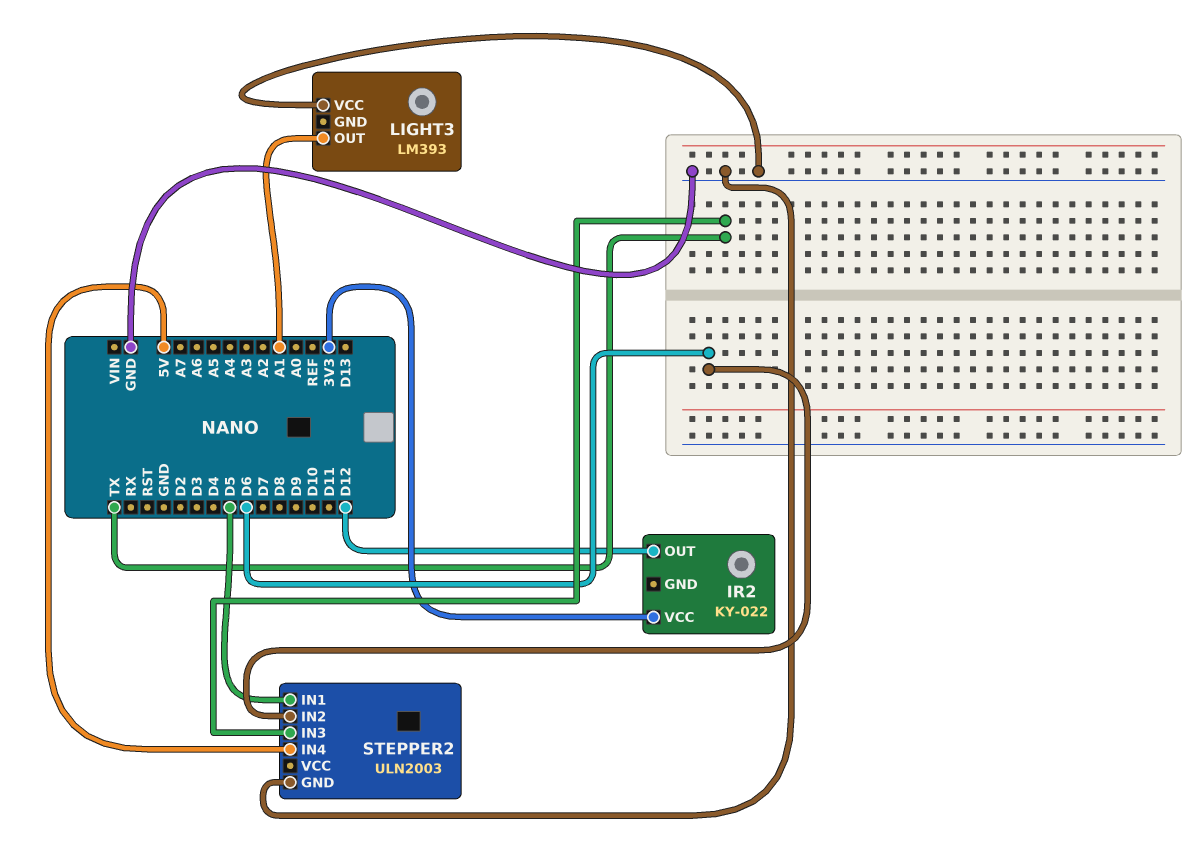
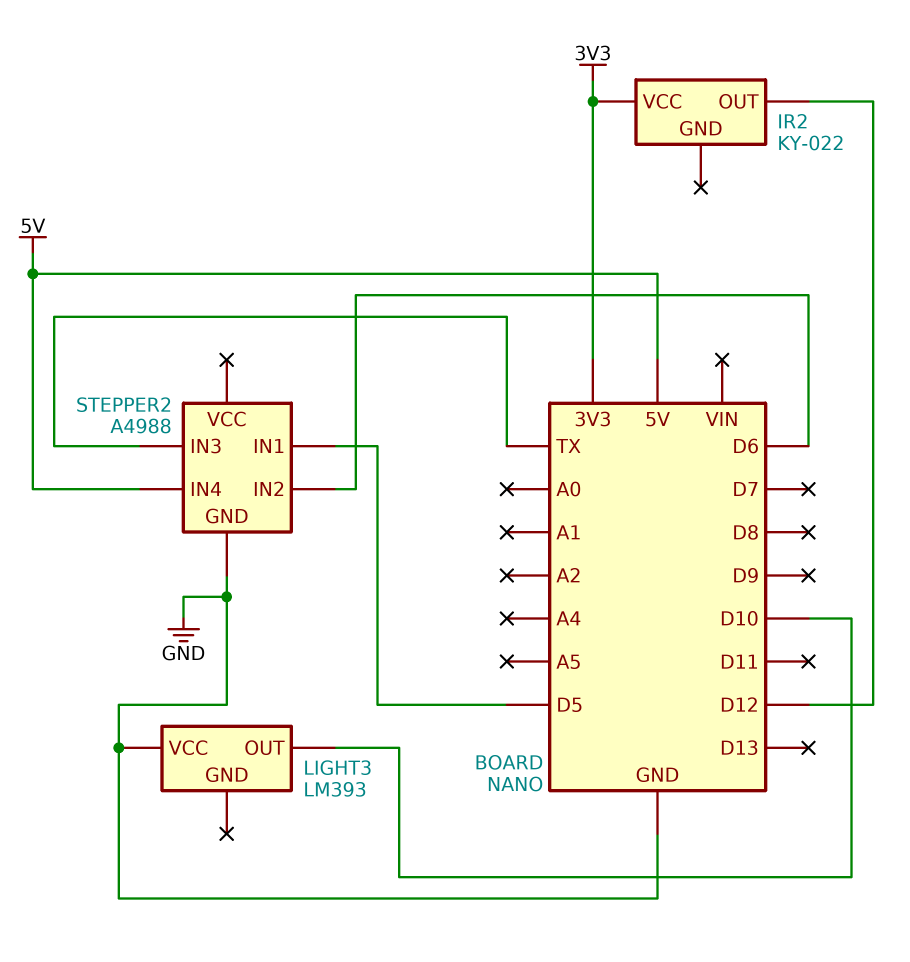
LIGHT3 pin OUT: A1 -> D10
STEPPER2: ULN2003 -> A4988

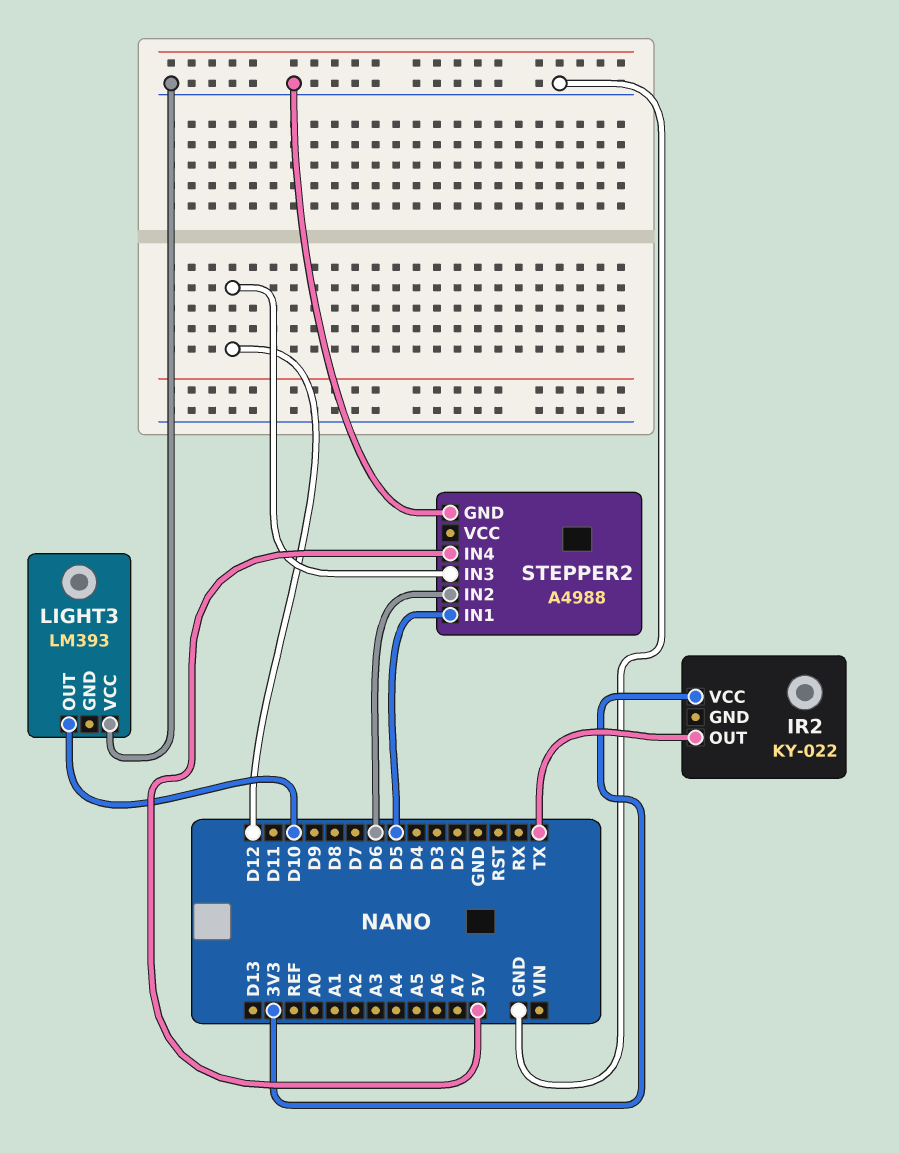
IR2 pin OUT: D12 -> TX
STEPPER2 pin IN3: TX -> D12

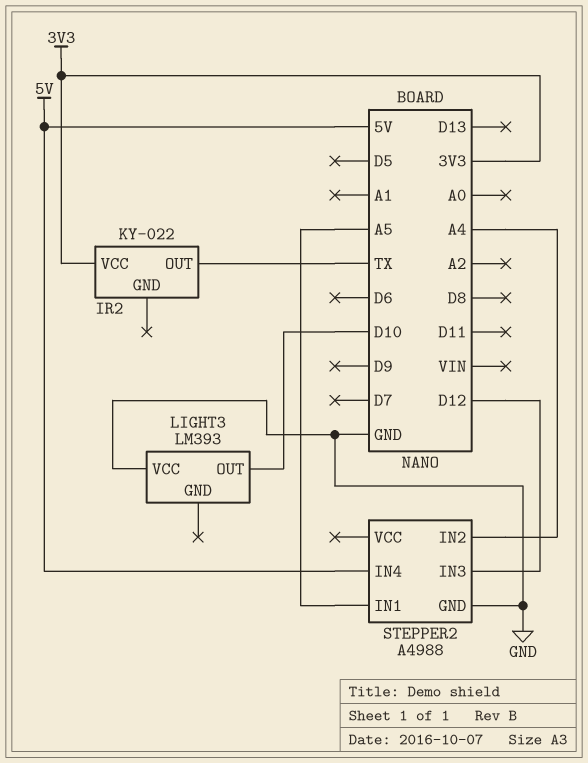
STEPPER2 pin IN1: D5 -> A5
STEPPER2 pin IN2: D6 -> A4

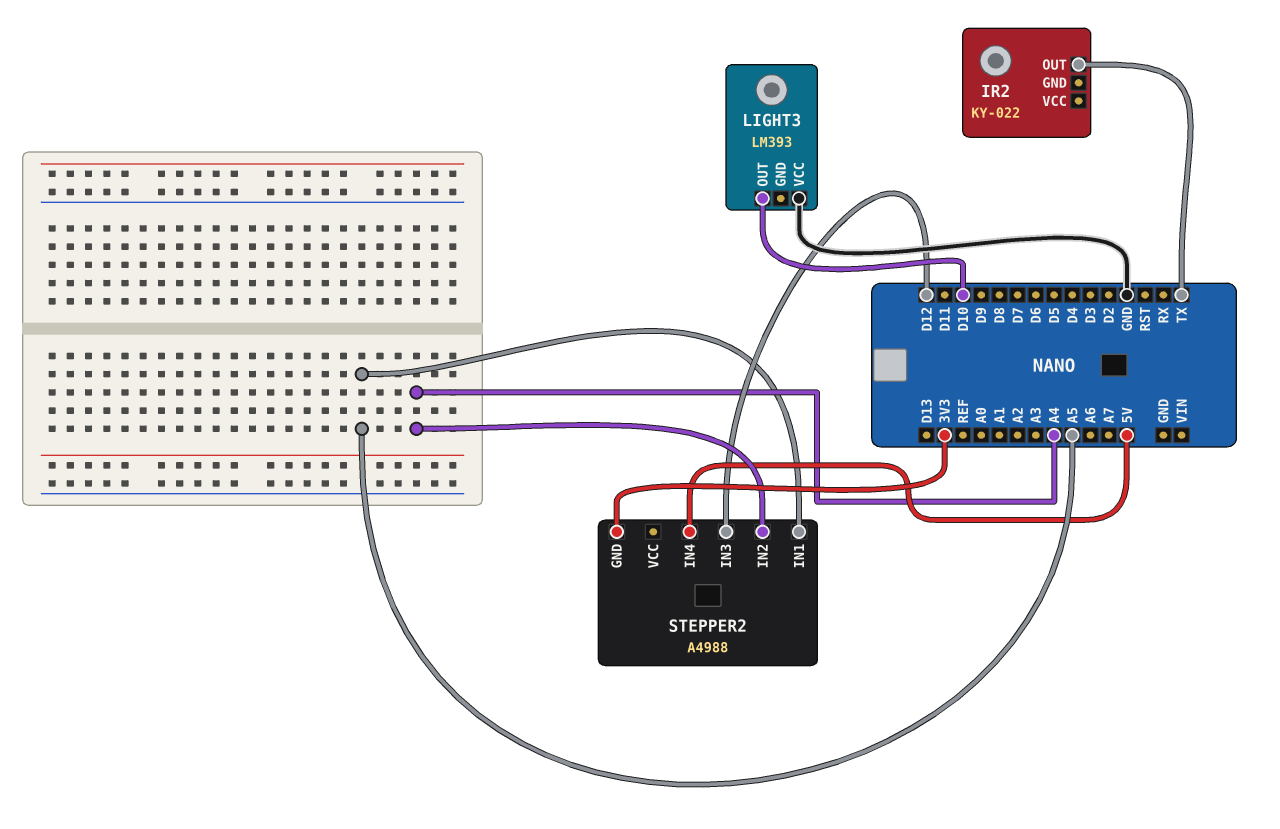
IR2 pin VCC: 3V3 -> none
STEPPER2 pin GND: GND -> 3V3

